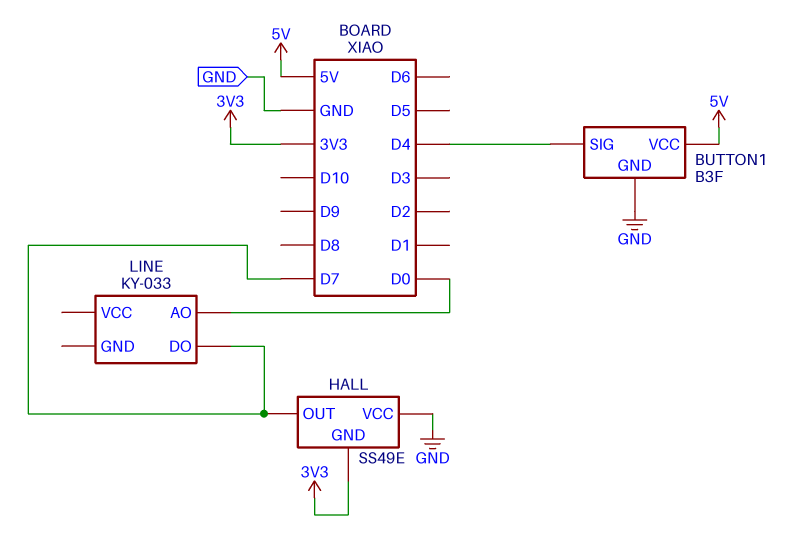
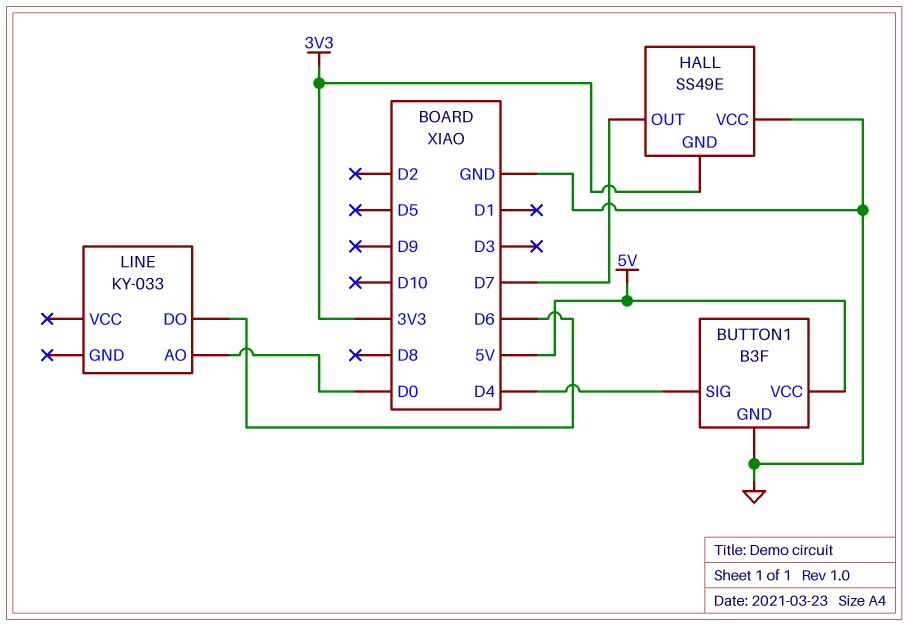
LINE pin DO: D7 -> D6

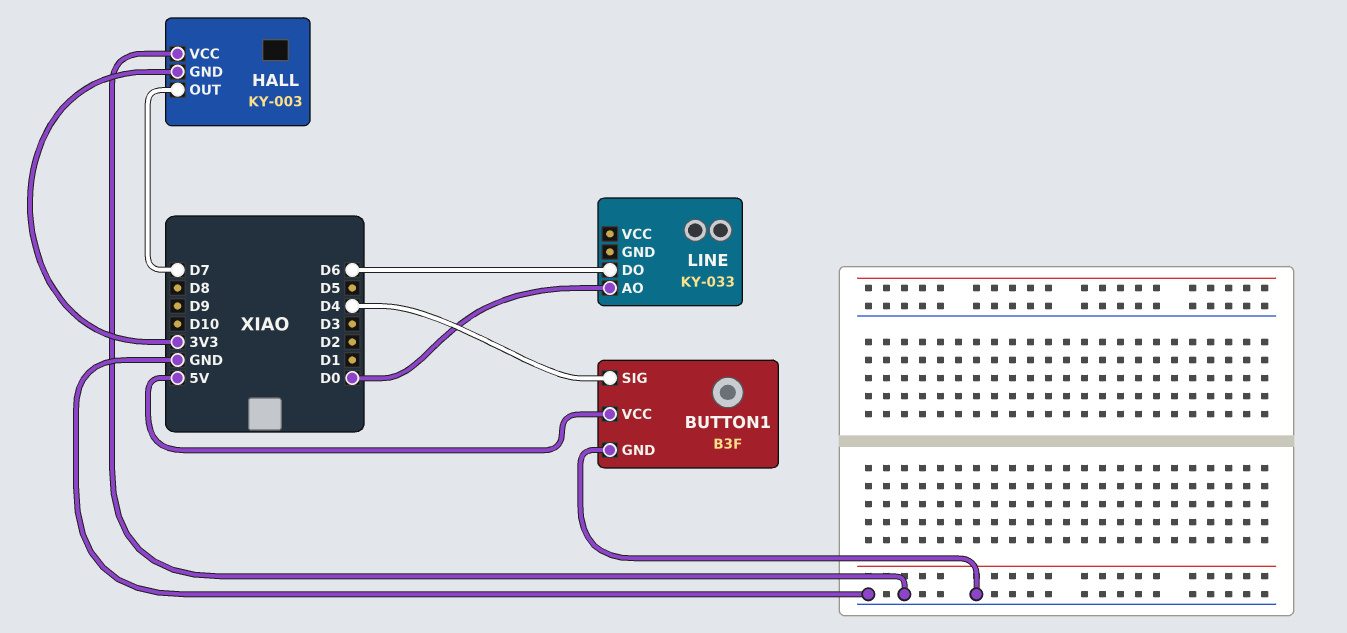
HALL: SS49E -> KY-003

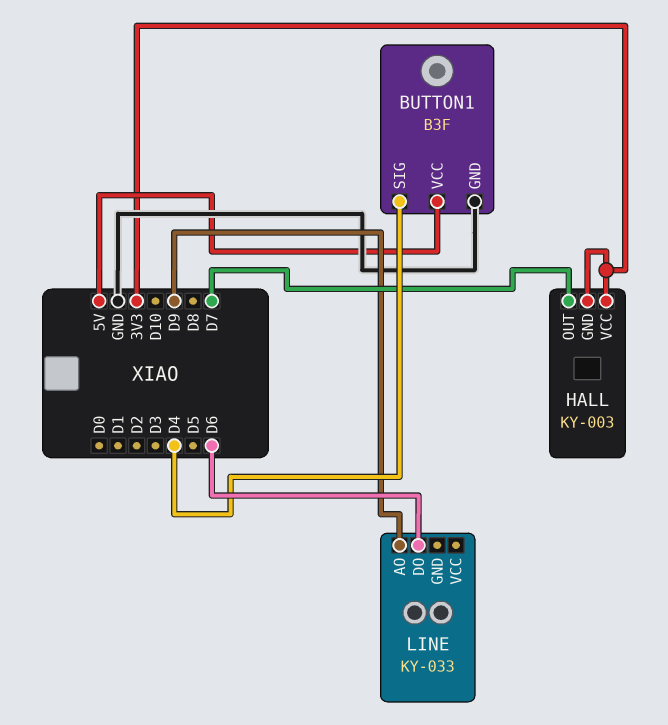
HALL pin VCC: GND -> 3V3
LINE pin AO: D0 -> D9

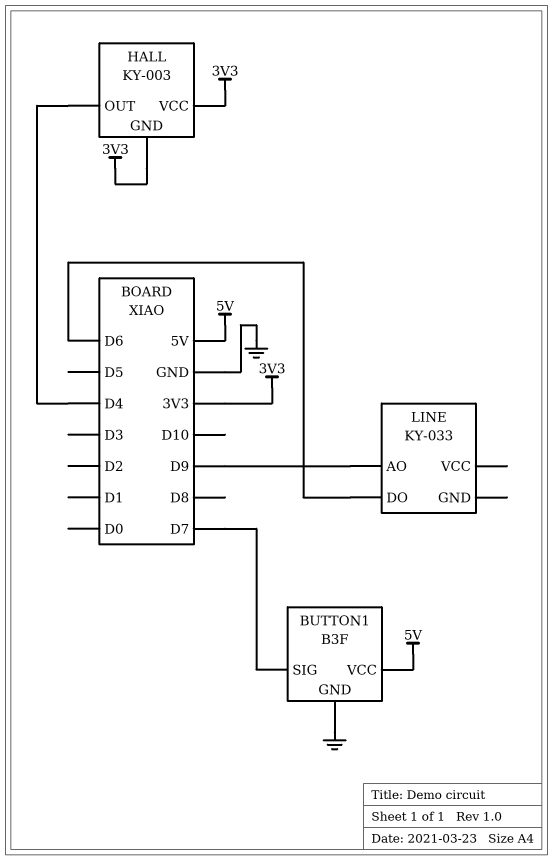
BUTTON1 pin SIG: D4 -> D7
HALL pin OUT: D7 -> D4

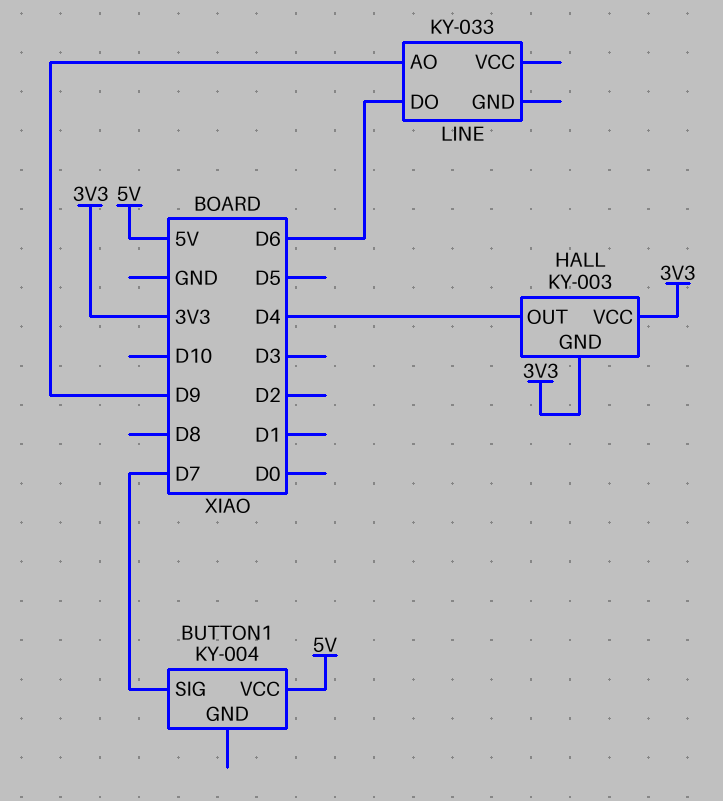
BUTTON1: B3F -> KY-004
BUTTON1 pin GND: GND -> none

